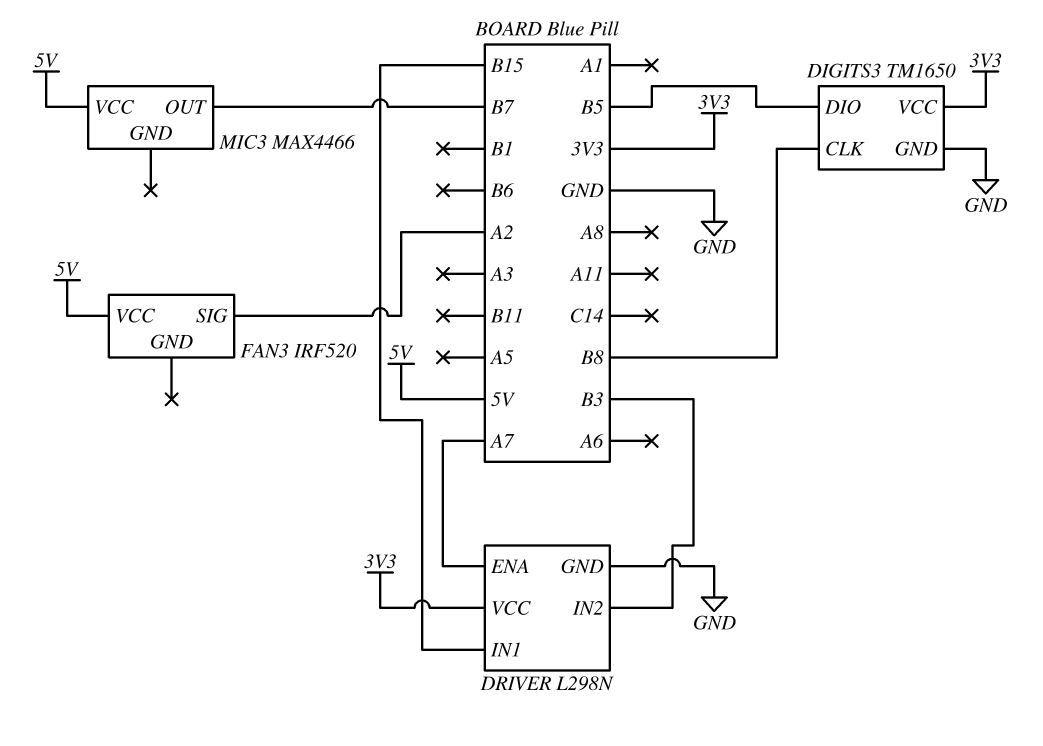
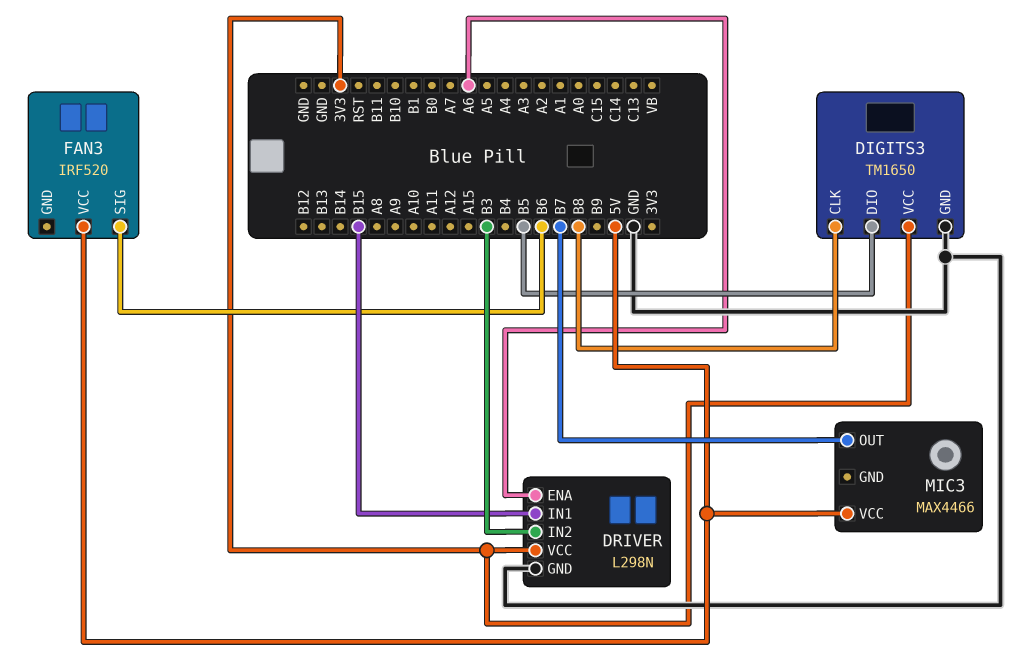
DRIVER pin ENA: A7 -> A6
FAN3 pin SIG: A2 -> B6

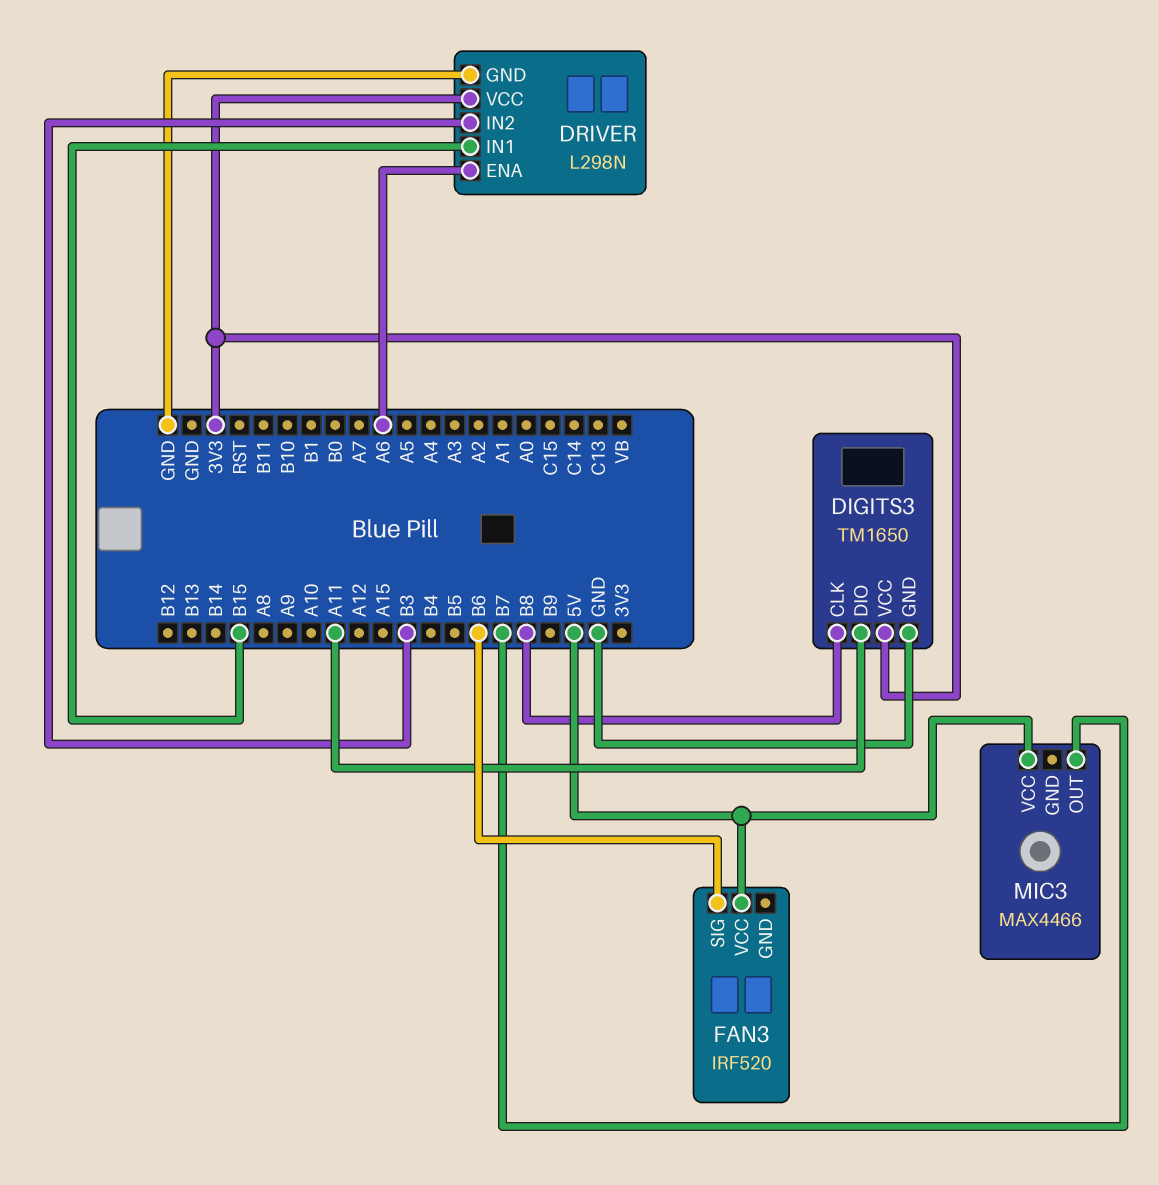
DIGITS3 pin DIO: B5 -> A11

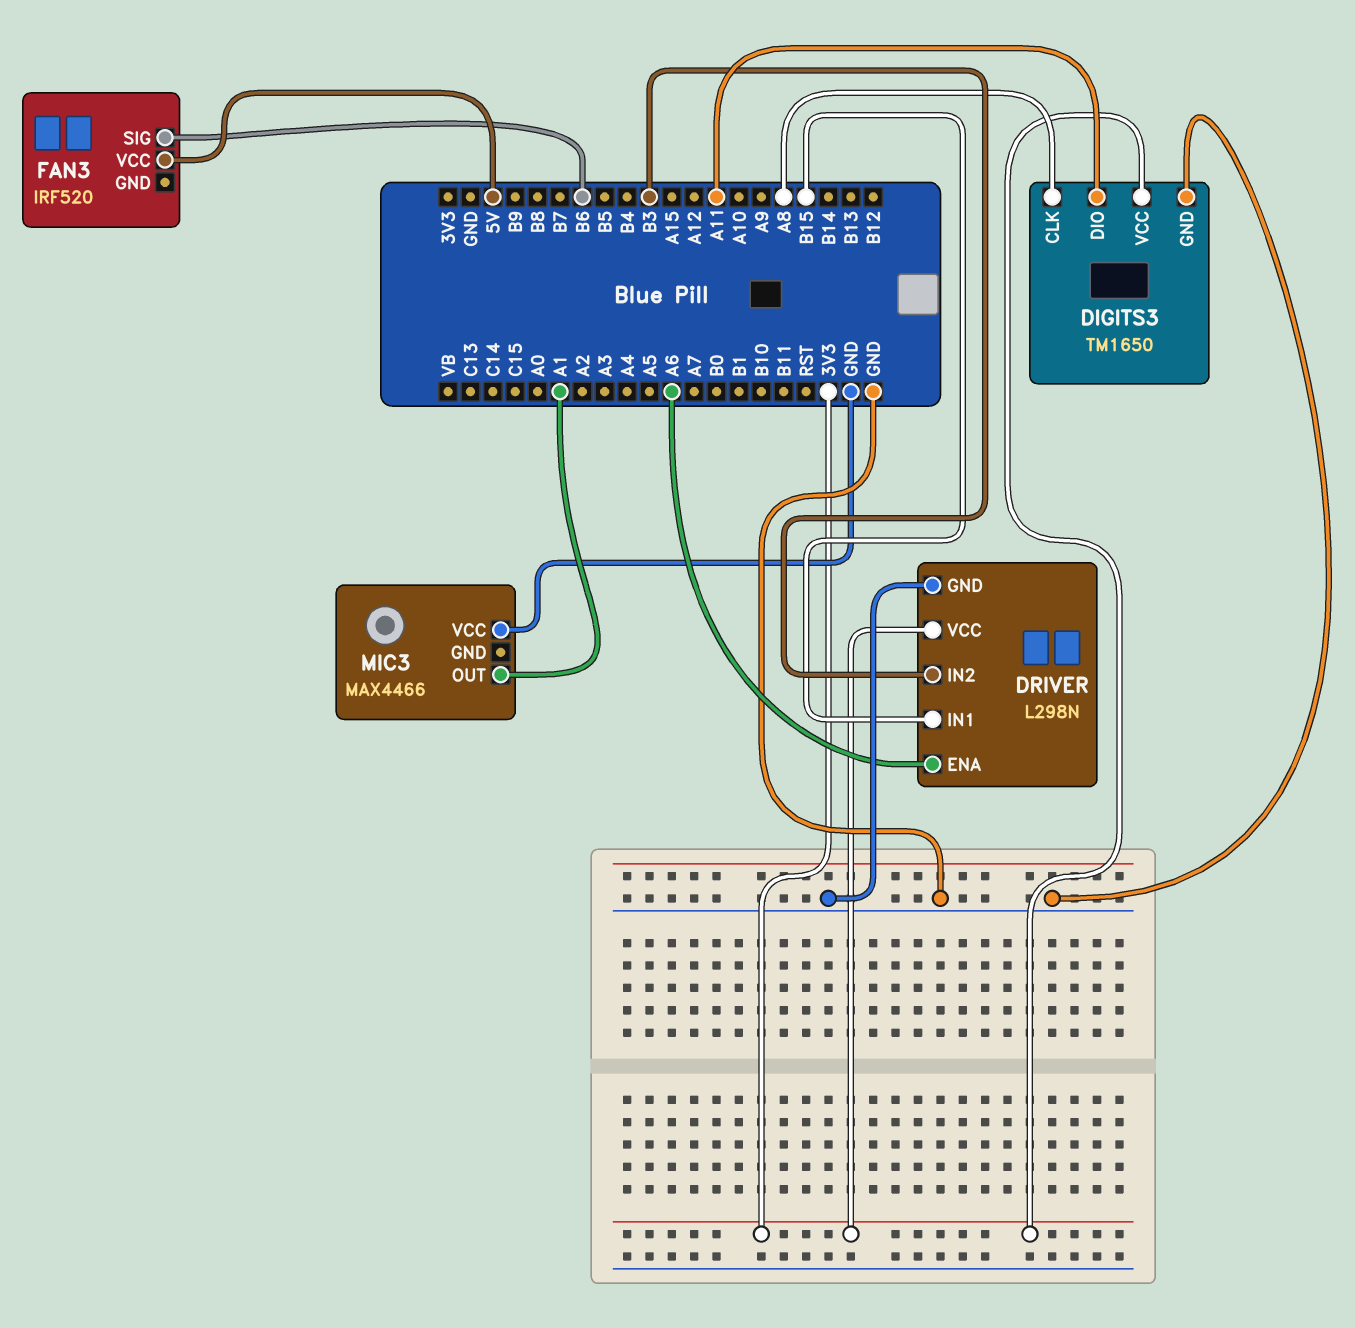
DIGITS3 pin CLK: B8 -> A8
MIC3 pin OUT: B7 -> A1
MIC3 pin VCC: 5V -> GND

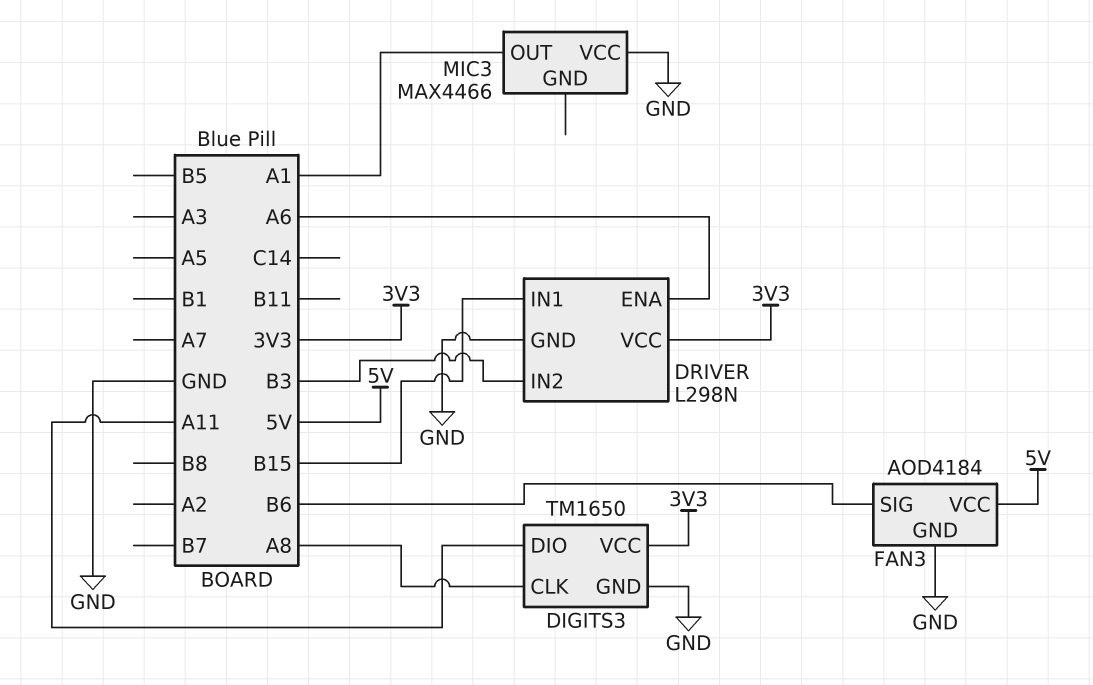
FAN3: IRF520 -> AOD4184
FAN3 pin GND: none -> GND

